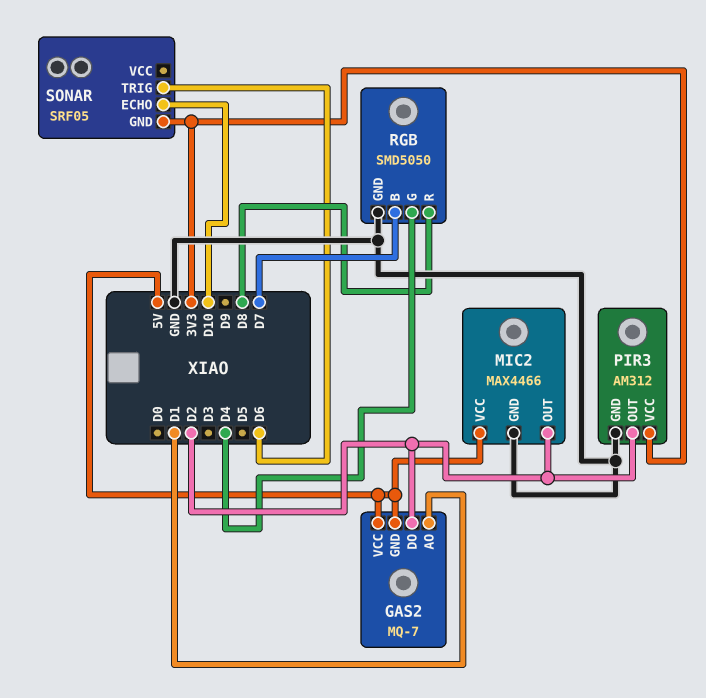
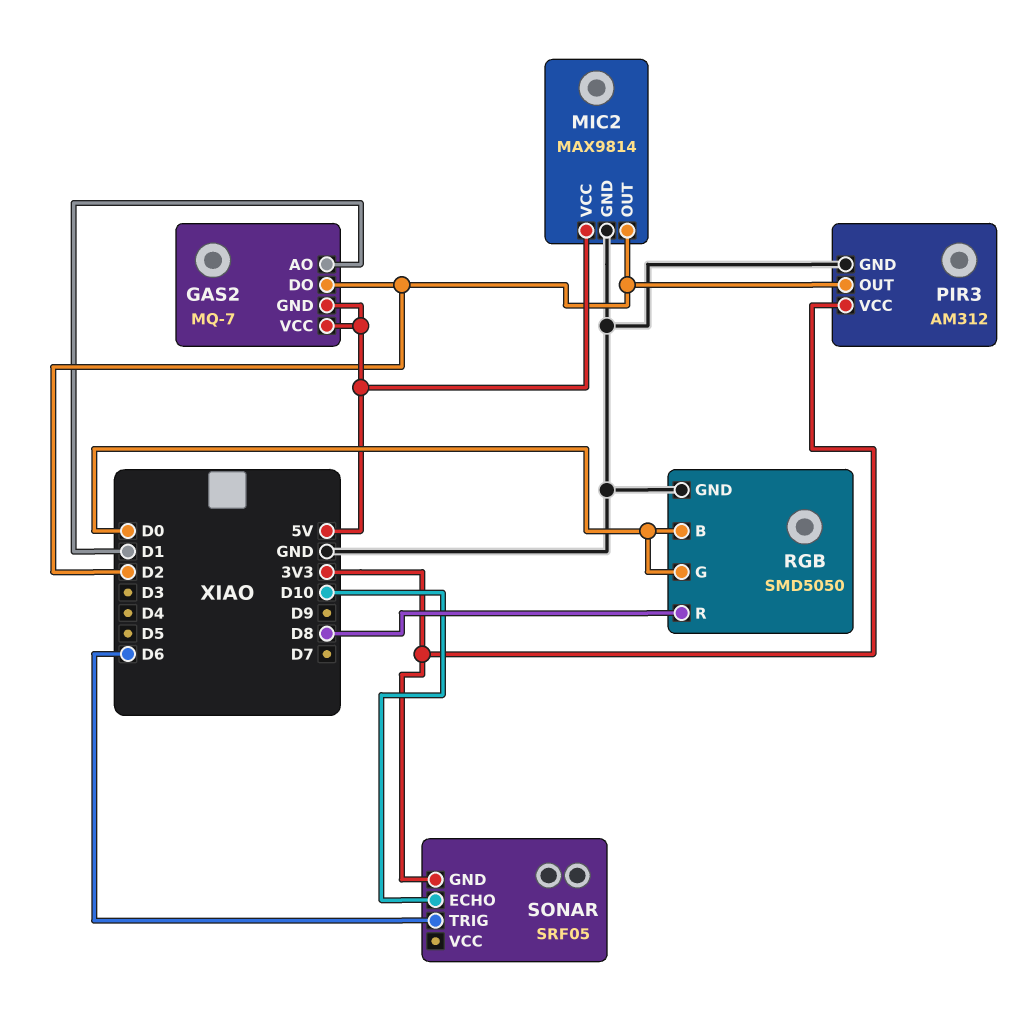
MIC2: MAX4466 -> MAX9814
RGB pin B: D7 -> D0
RGB pin G: D4 -> D0

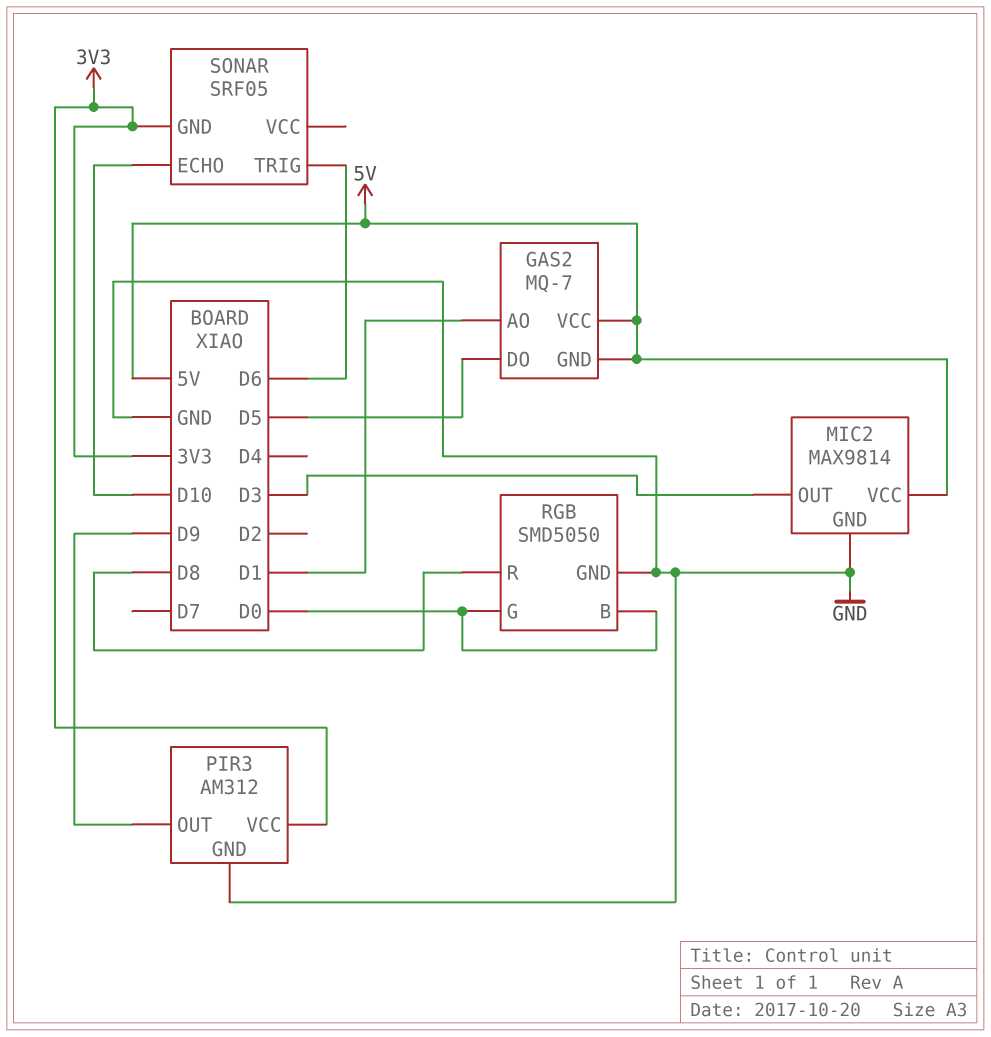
GAS2 pin DO: D2 -> D5
MIC2 pin OUT: D2 -> D3
PIR3 pin OUT: D2 -> D9

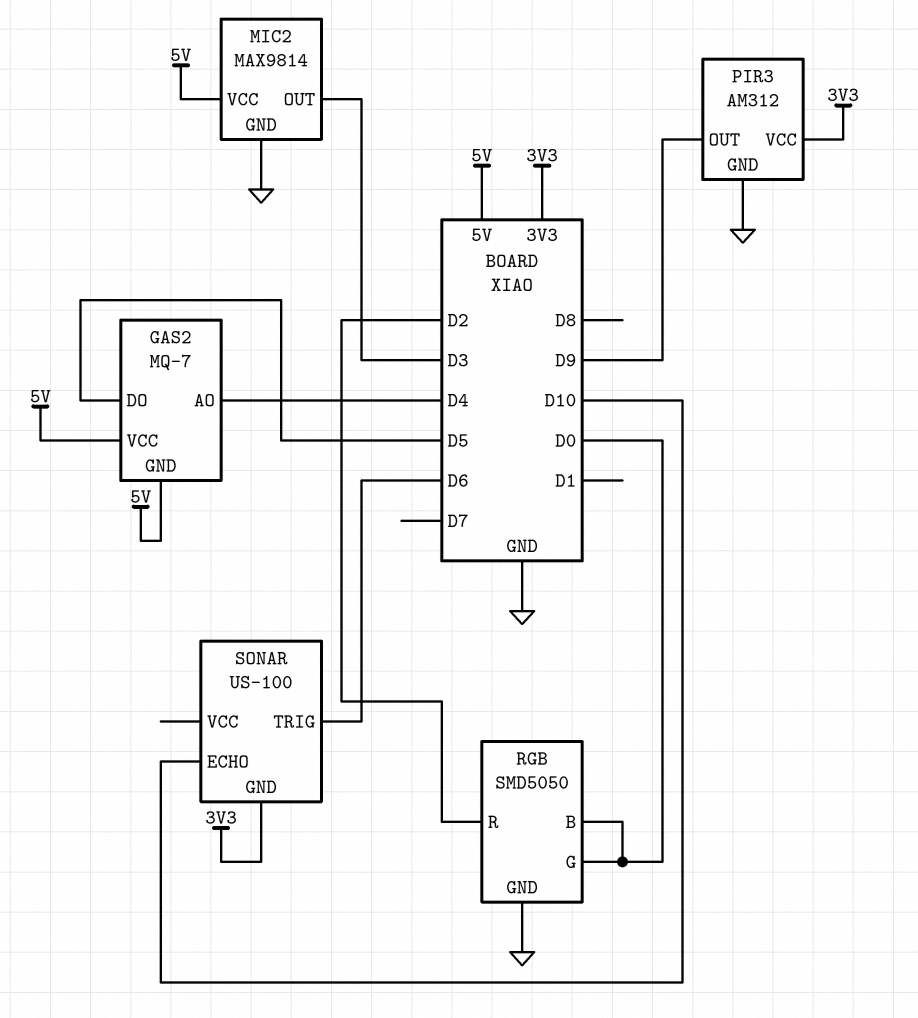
GAS2 pin AO: D1 -> D4
RGB pin R: D8 -> D2
SONAR: SRF05 -> US-100

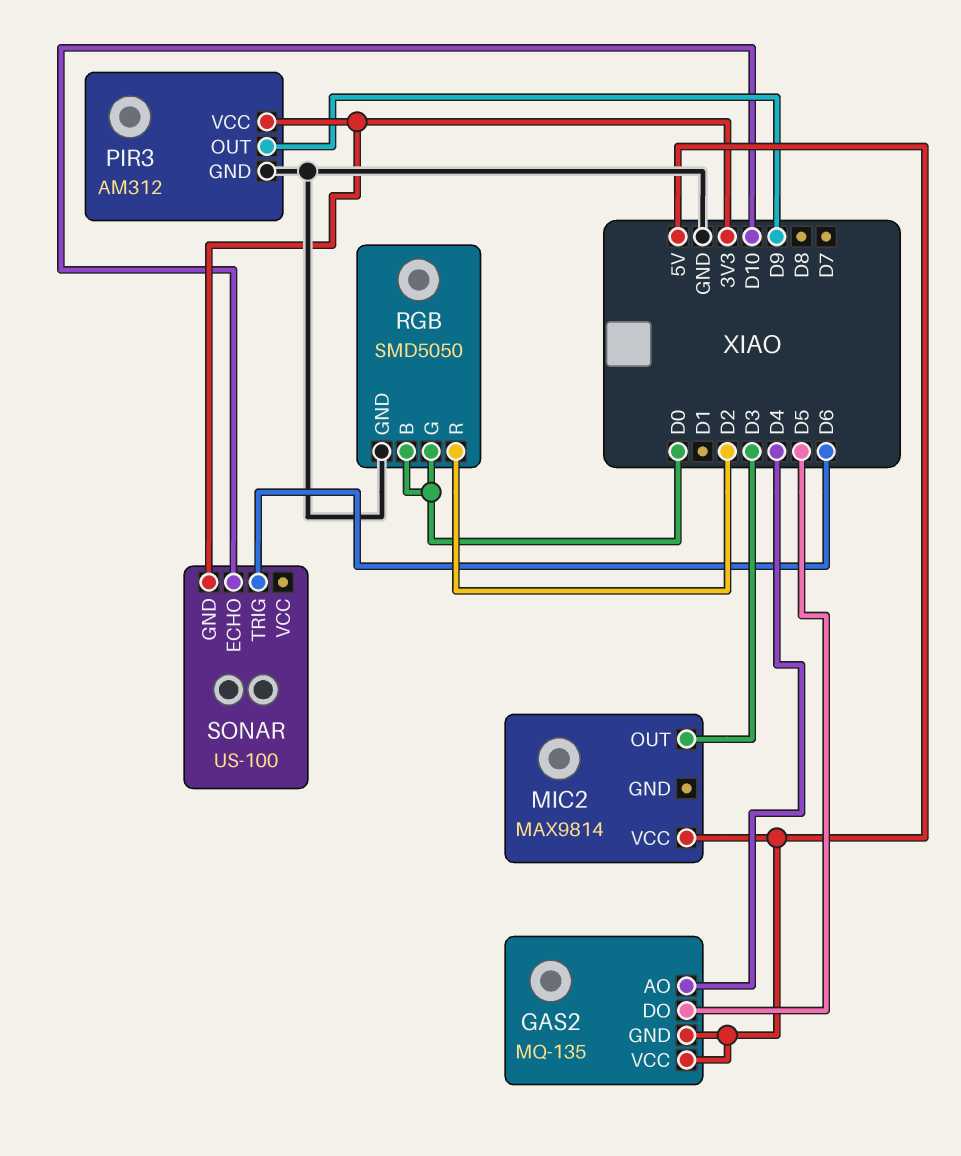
GAS2: MQ-7 -> MQ-135
MIC2 pin GND: GND -> none

